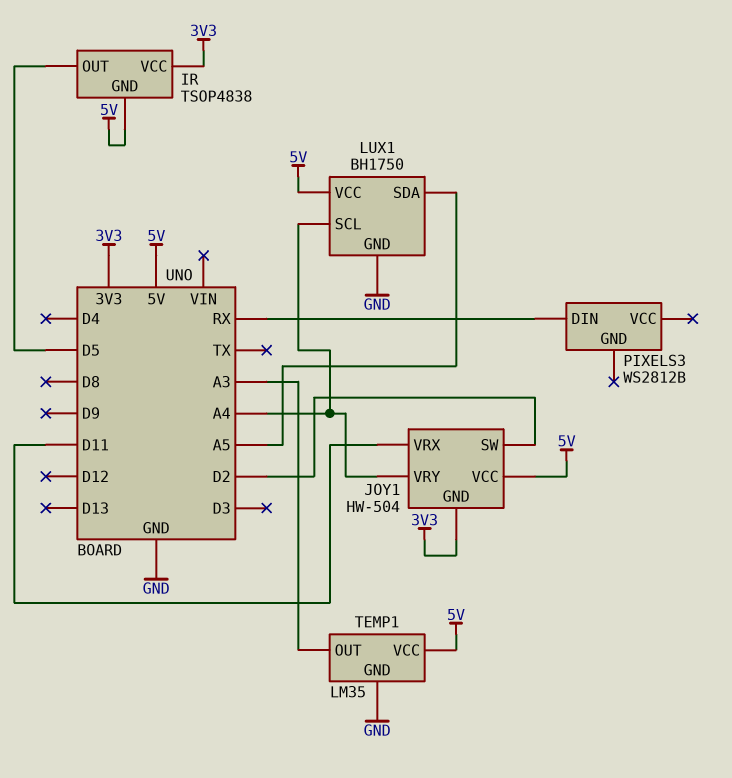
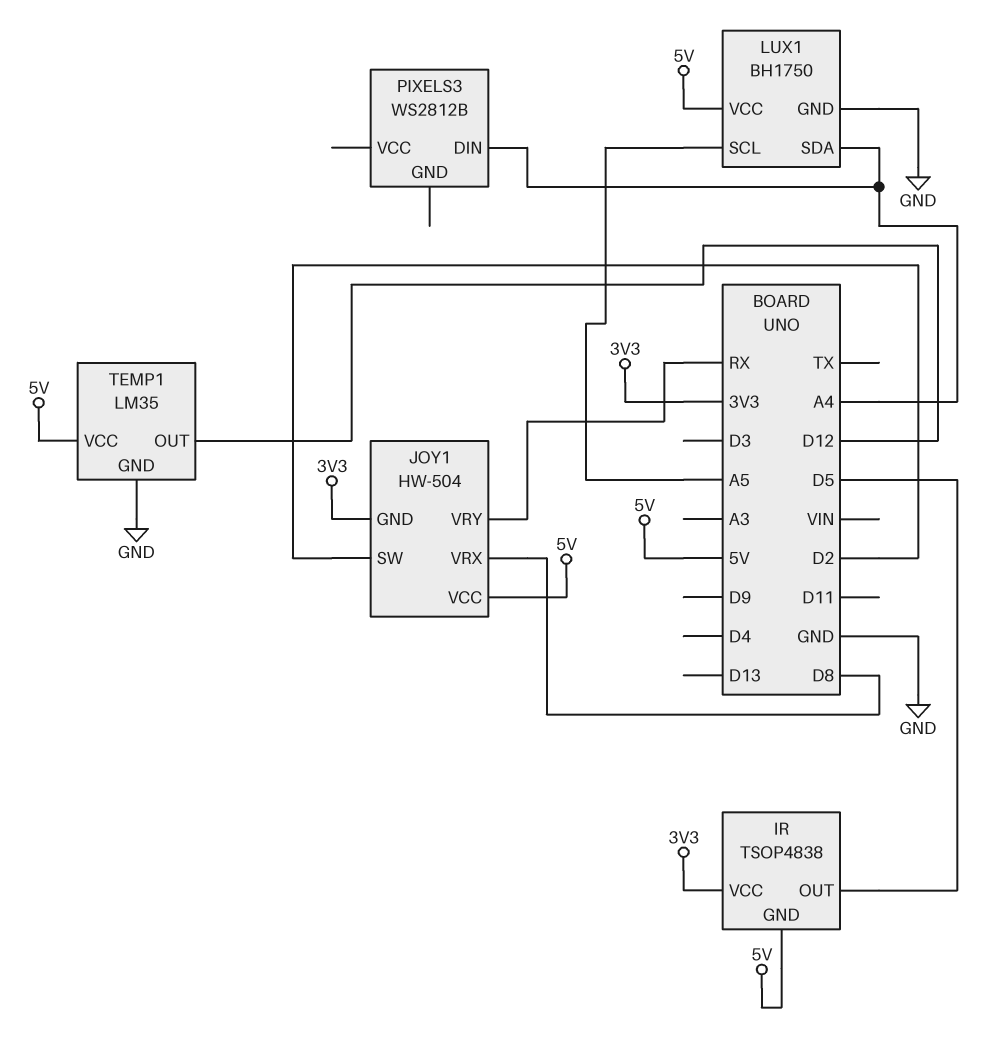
JOY1 pin VRX: D11 -> D8
JOY1 pin VRY: A4 -> RX
LUX1 pin SCL: A4 -> A5
LUX1 pin SDA: A5 -> A4
PIXELS3 pin DIN: RX -> A4
TEMP1 pin OUT: A3 -> D12

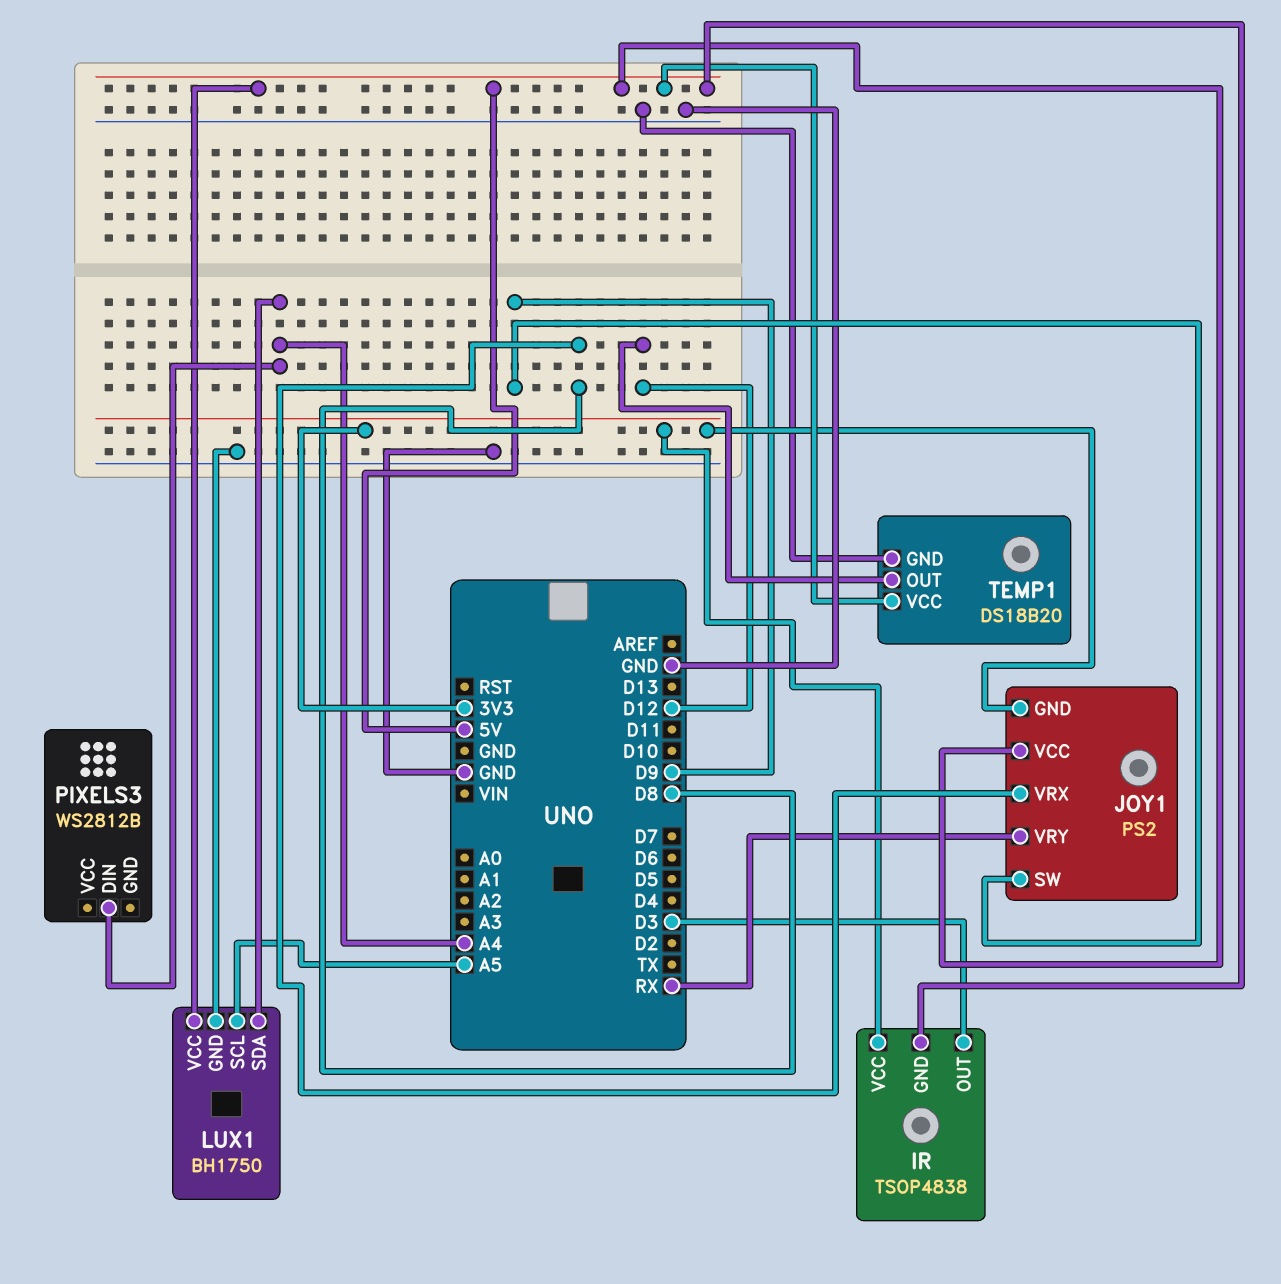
IR pin OUT: D5 -> D3
JOY1: HW-504 -> PS2
JOY1 pin SW: D2 -> D9
TEMP1: LM35 -> DS18B20

